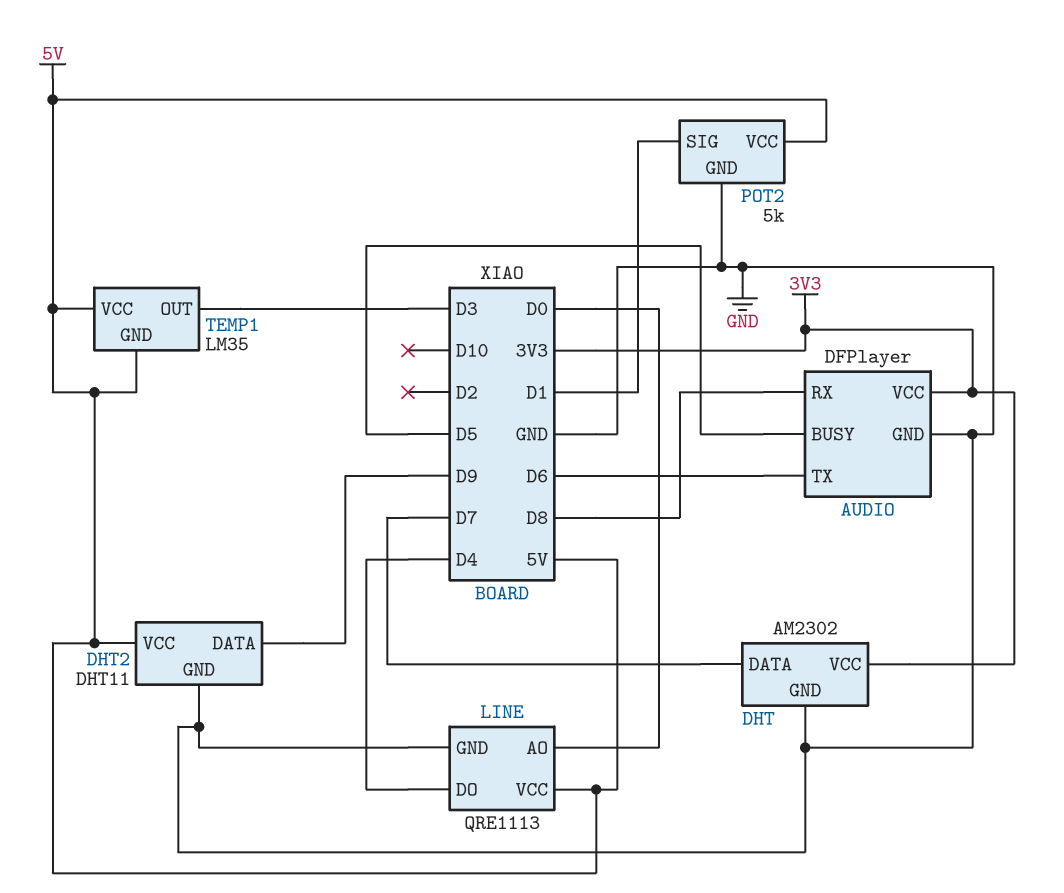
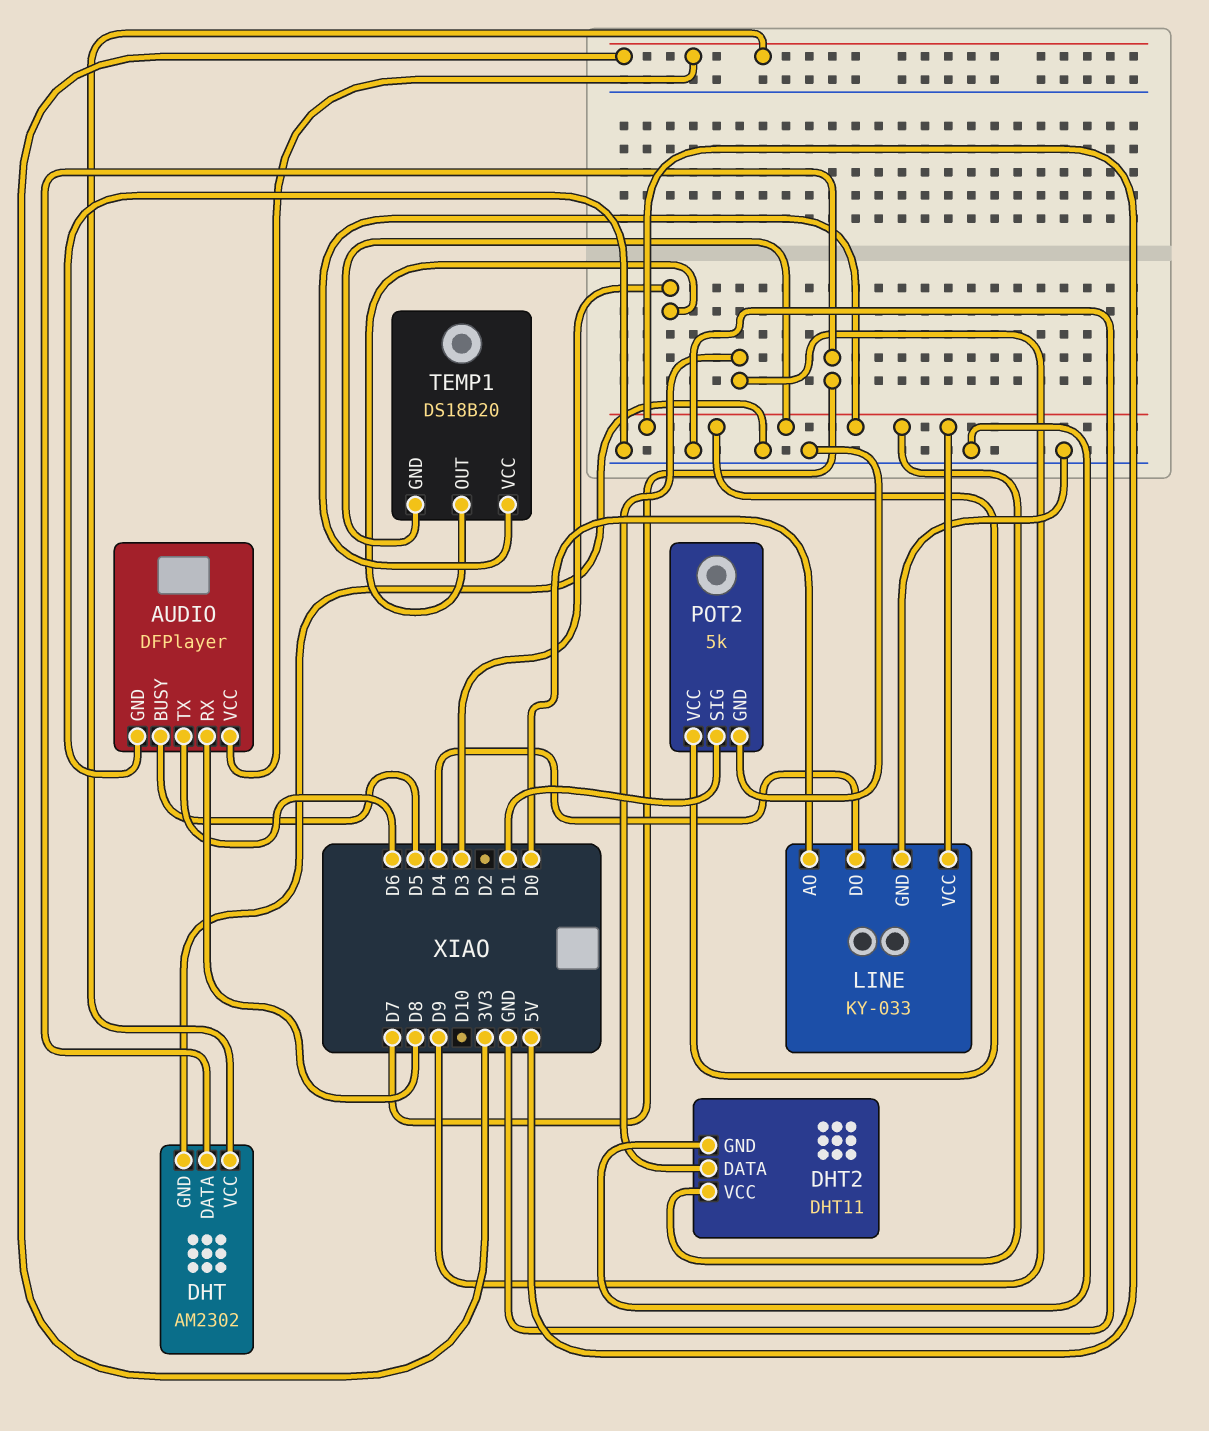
LINE: QRE1113 -> KY-033
TEMP1: LM35 -> DS18B20

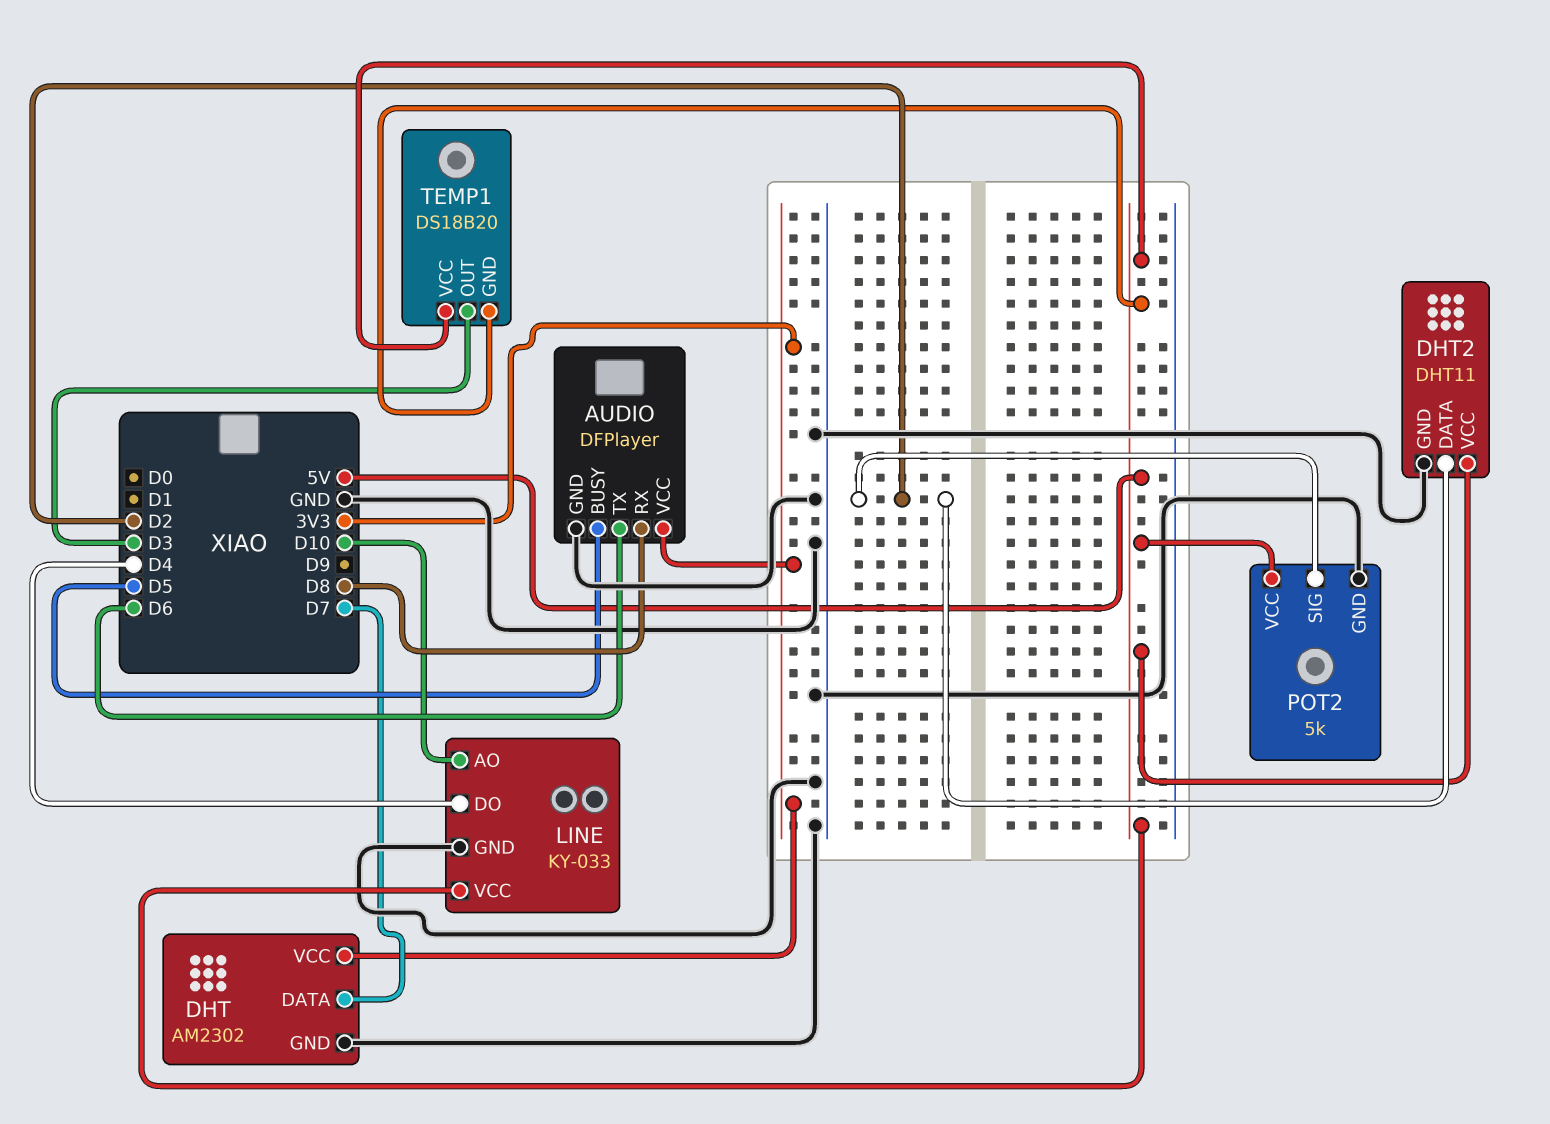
DHT2 pin DATA: D9 -> D2
LINE pin AO: D0 -> D10
POT2 pin SIG: D1 -> D2

